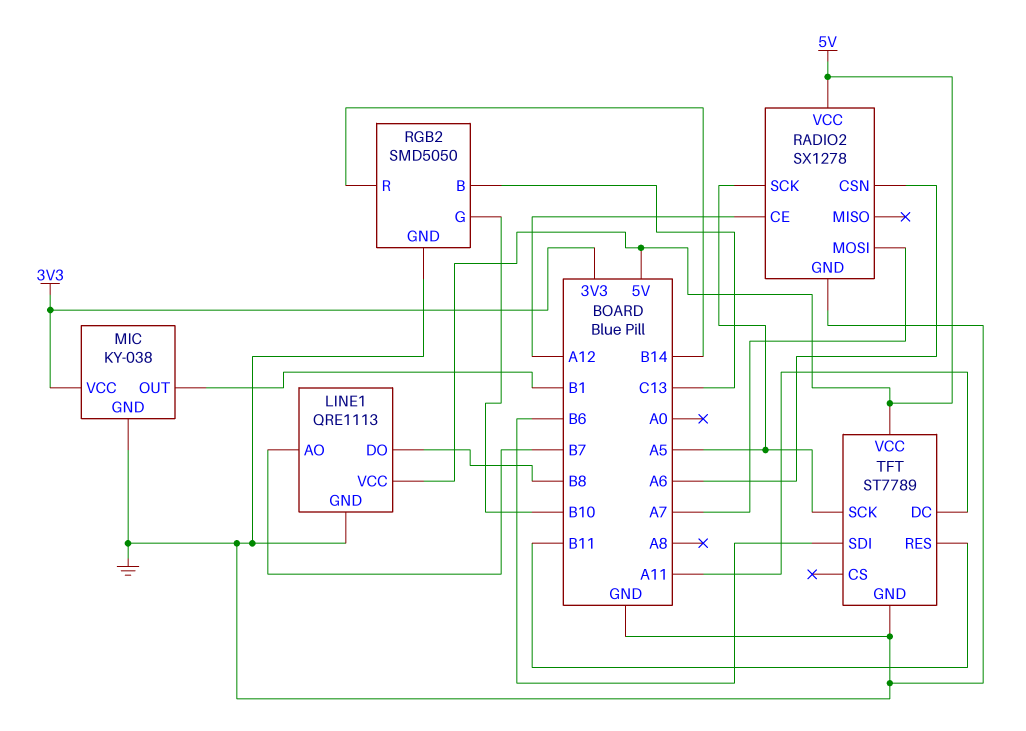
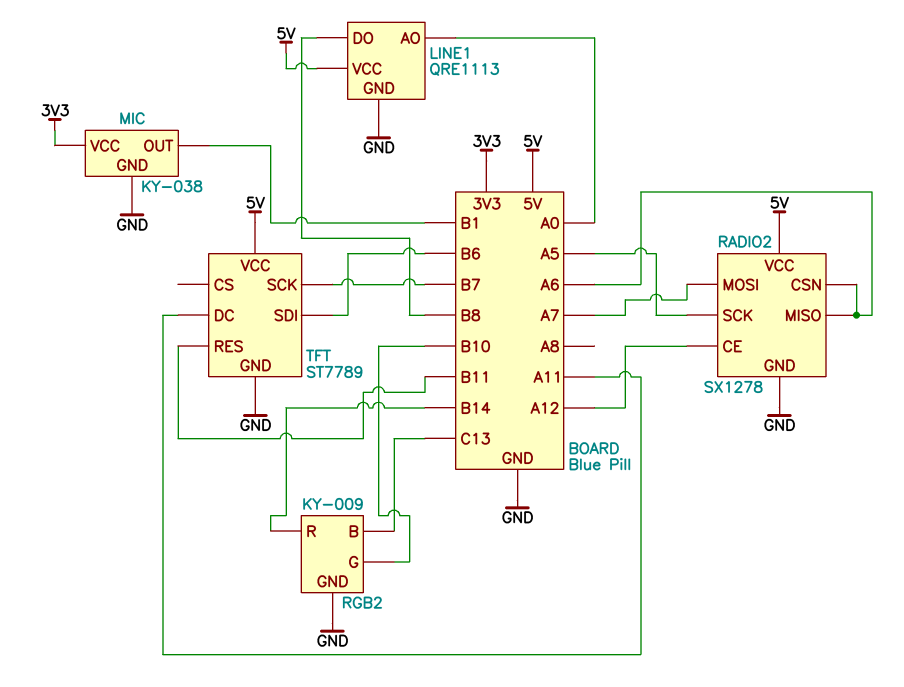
LINE1 pin AO: B7 -> A0
RADIO2 pin MISO: none -> A6
RGB2: SMD5050 -> KY-009
TFT pin SCK: A5 -> B7

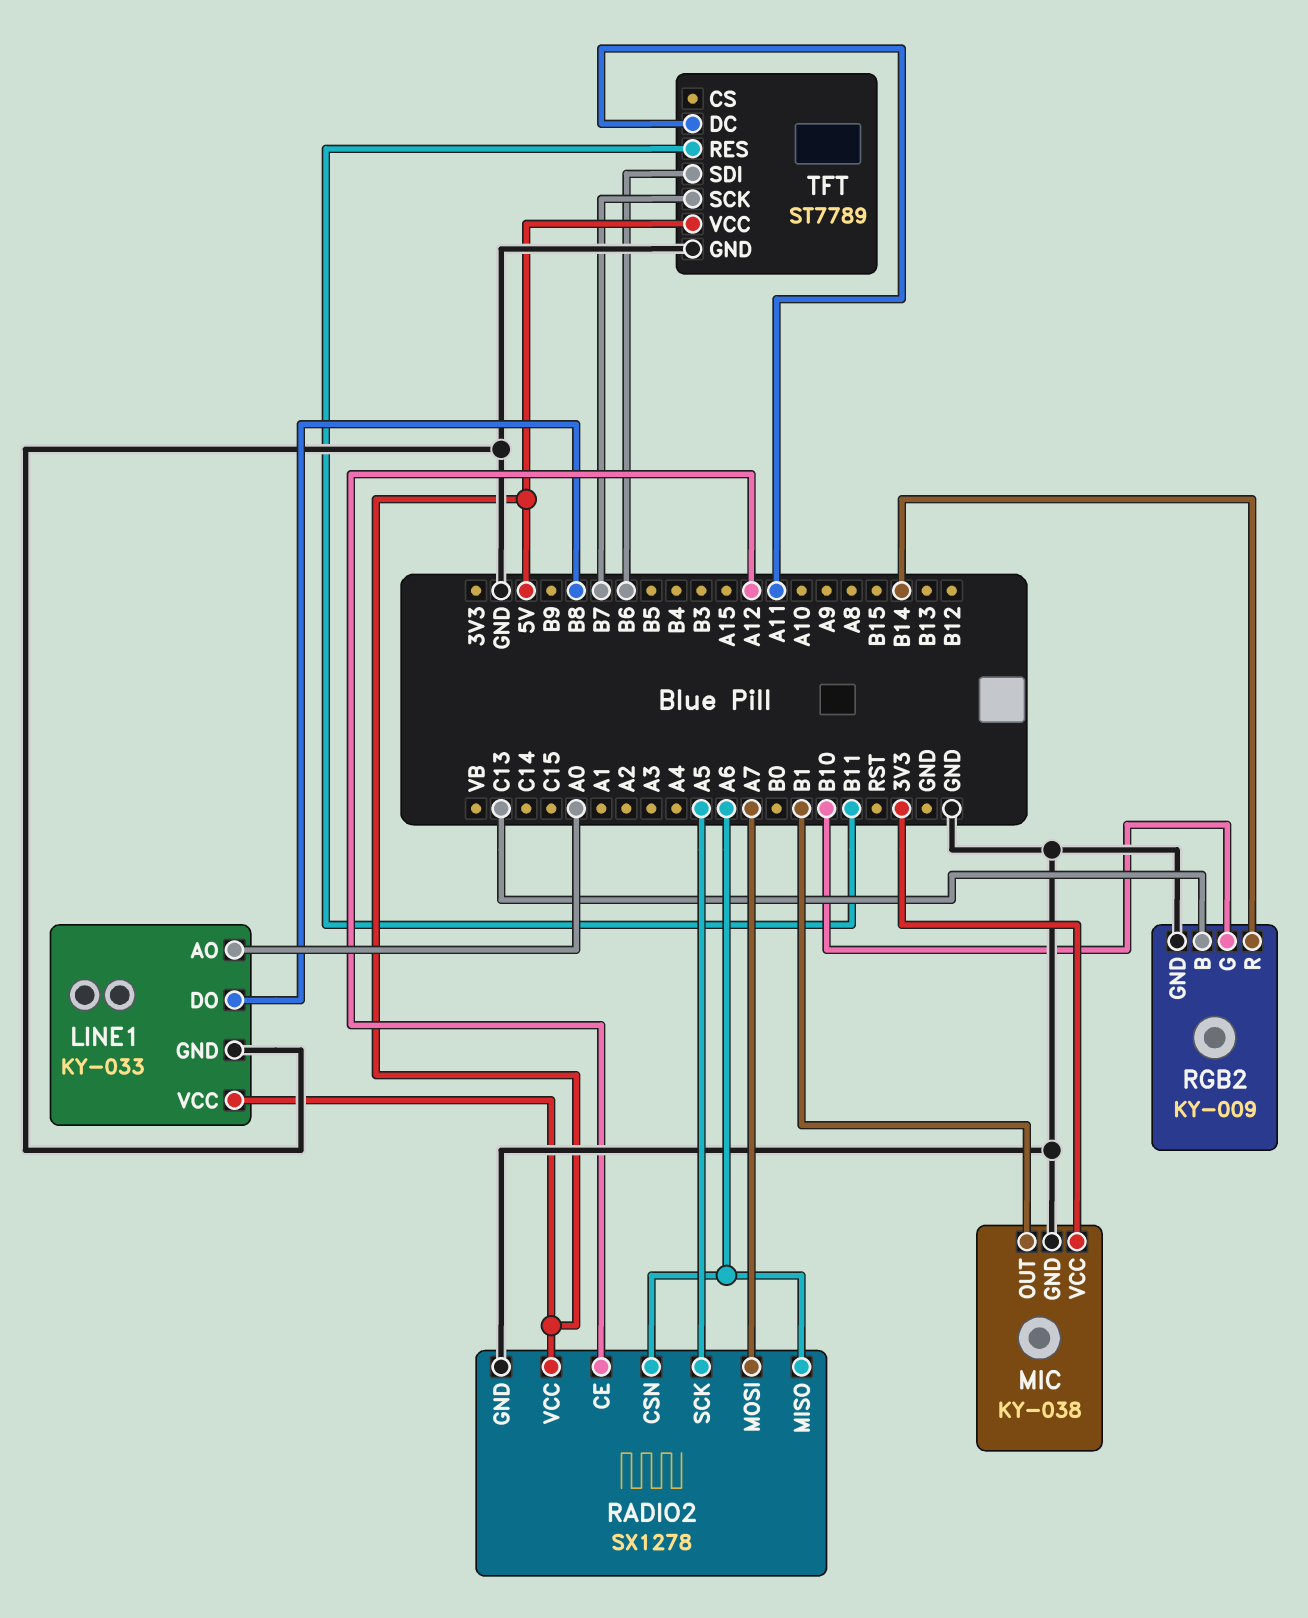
LINE1: QRE1113 -> KY-033

